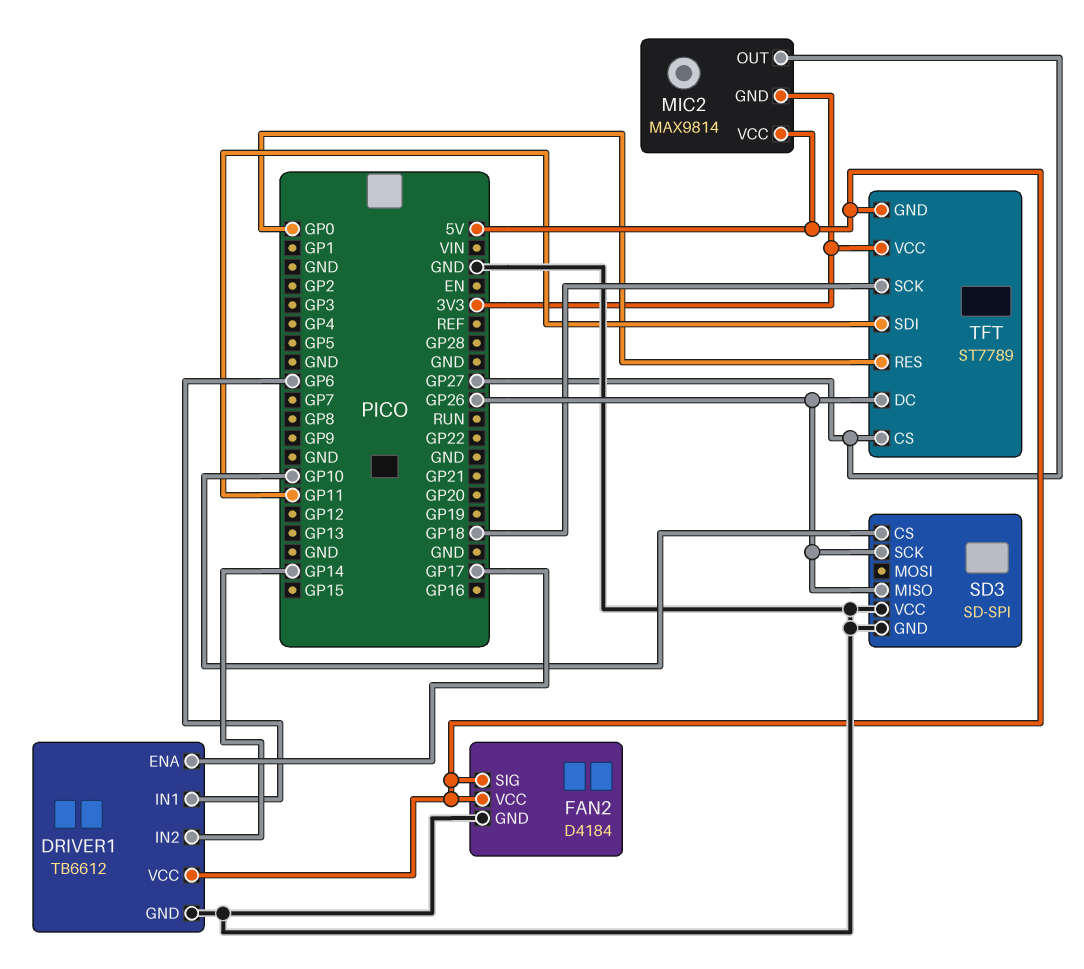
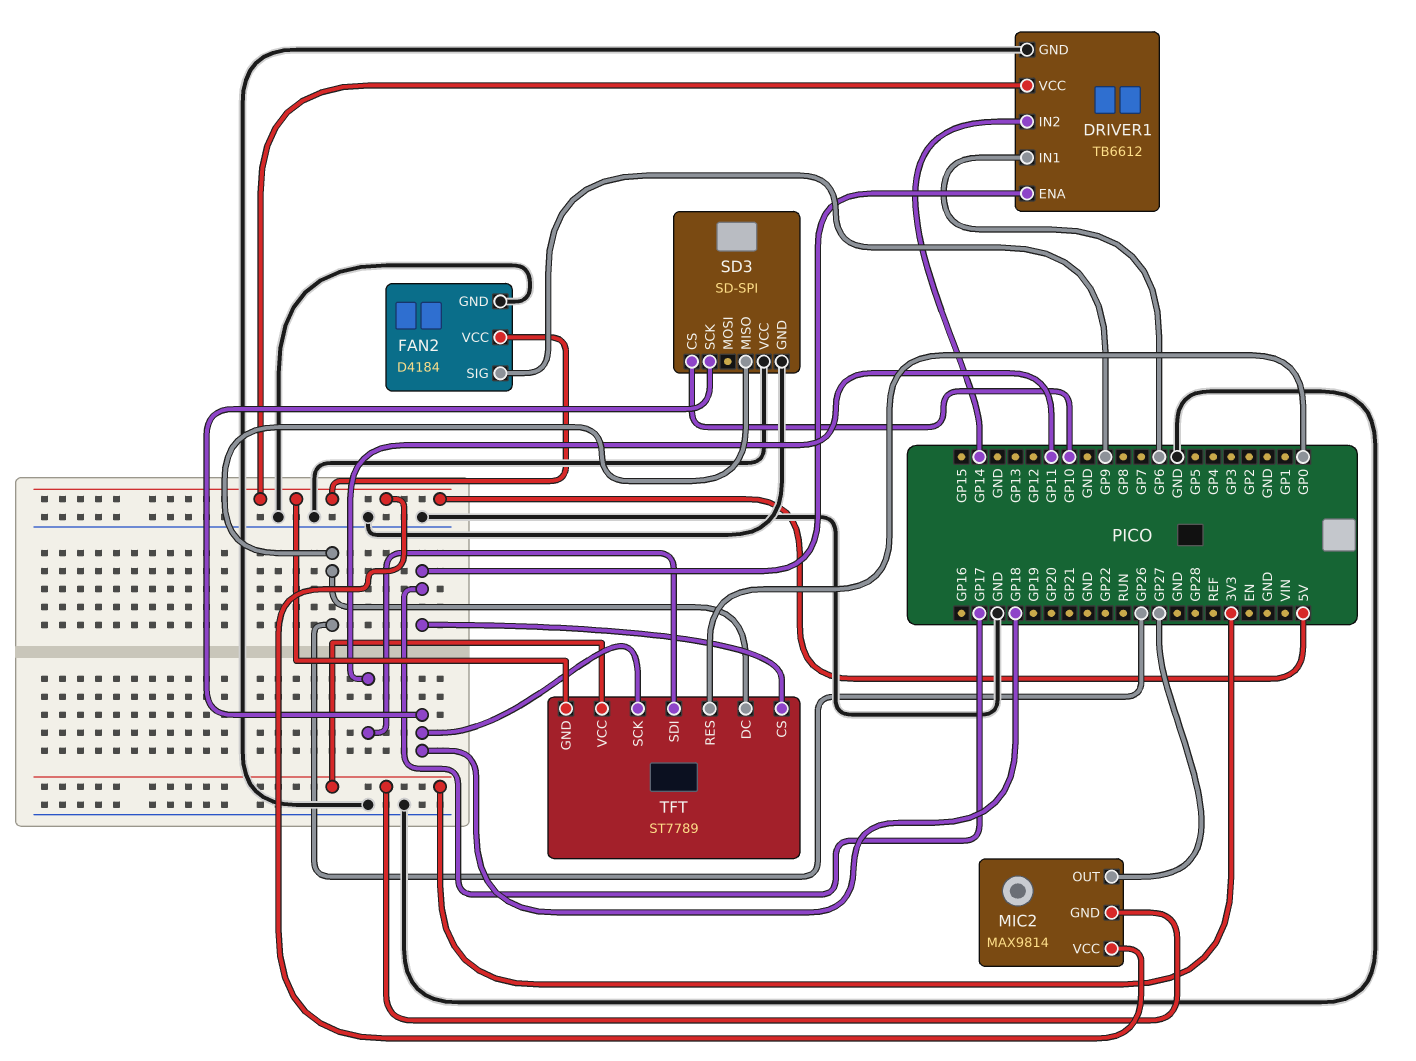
FAN2 pin SIG: 5V -> GP9
SD3 pin SCK: GP26 -> GP18
TFT pin CS: GP27 -> GP17

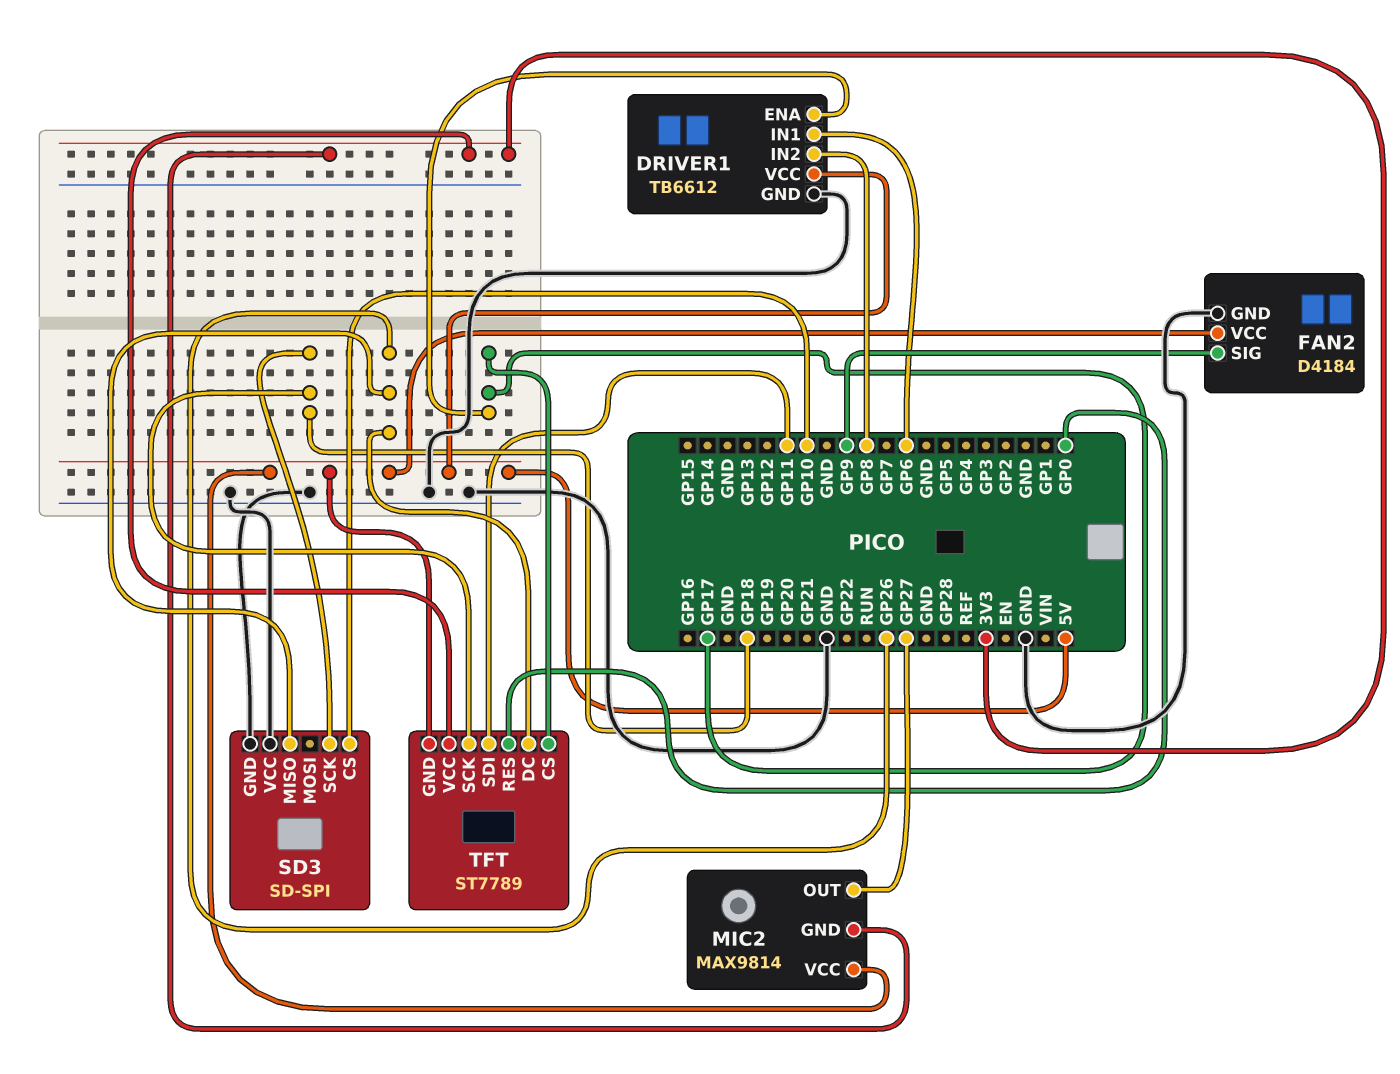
DRIVER1 pin IN2: GP14 -> GP8

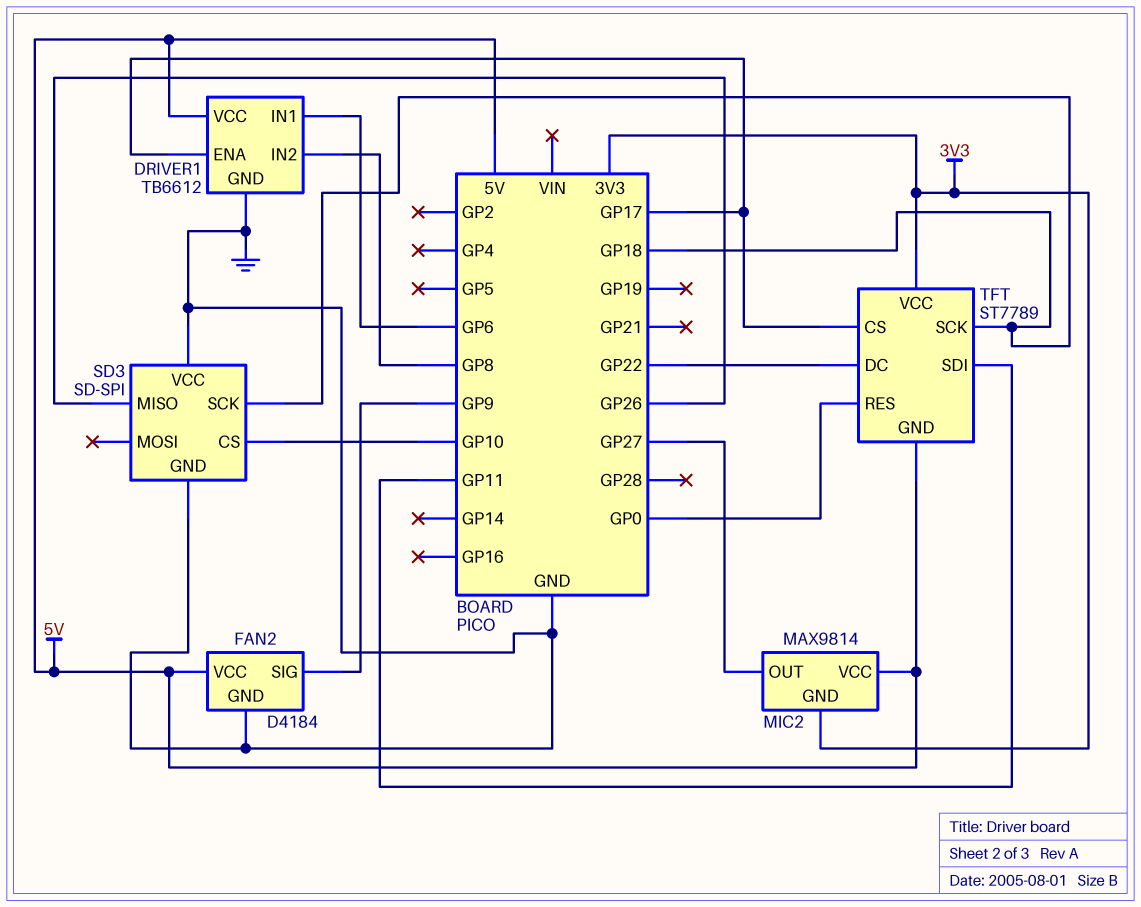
TFT pin DC: GP26 -> GP22

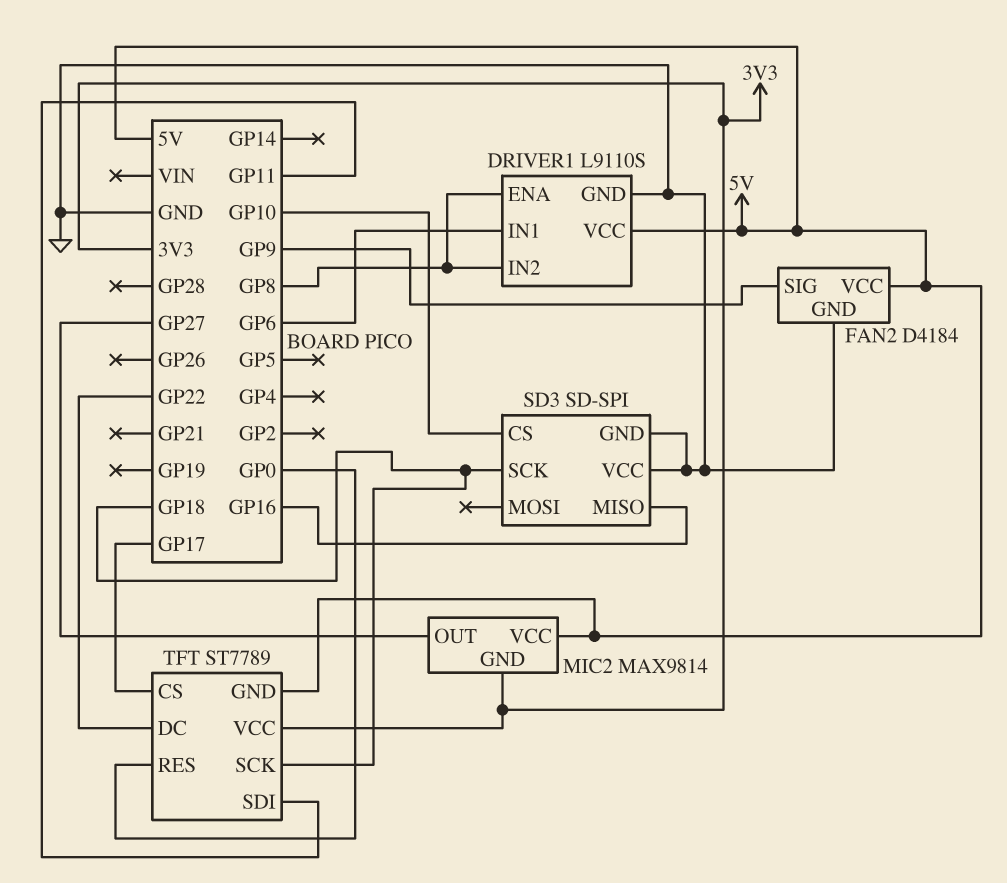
DRIVER1: TB6612 -> L9110S
DRIVER1 pin ENA: GP17 -> GP8
SD3 pin MISO: GP26 -> GP16

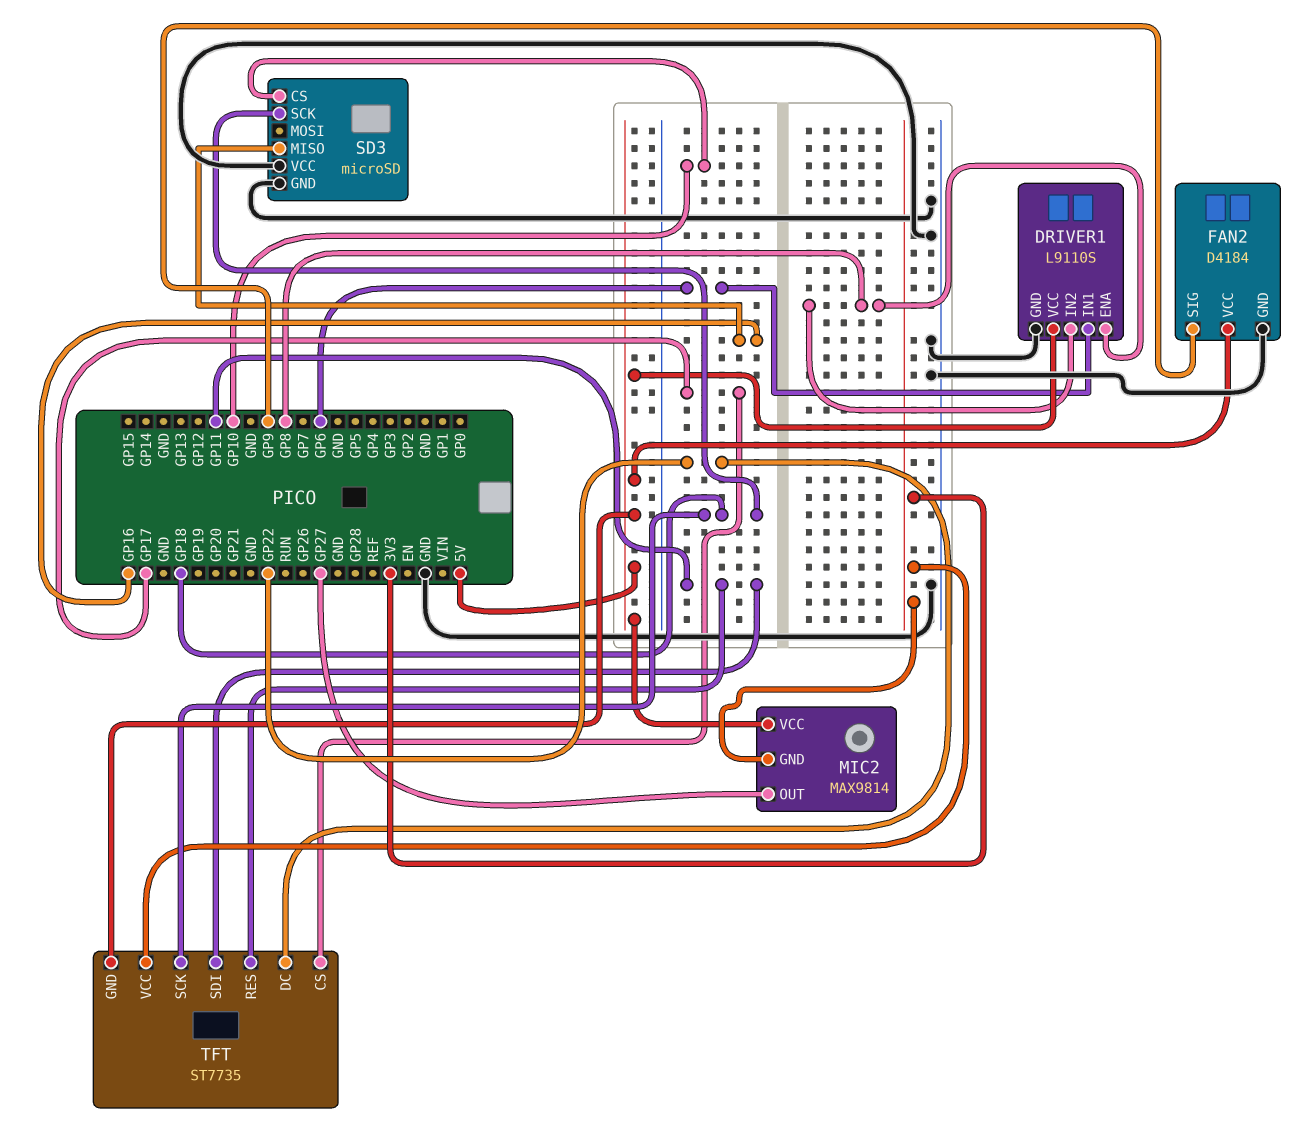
SD3: SD-SPI -> microSD
TFT: ST7789 -> ST7735
TFT pin RES: GP0 -> GP11

